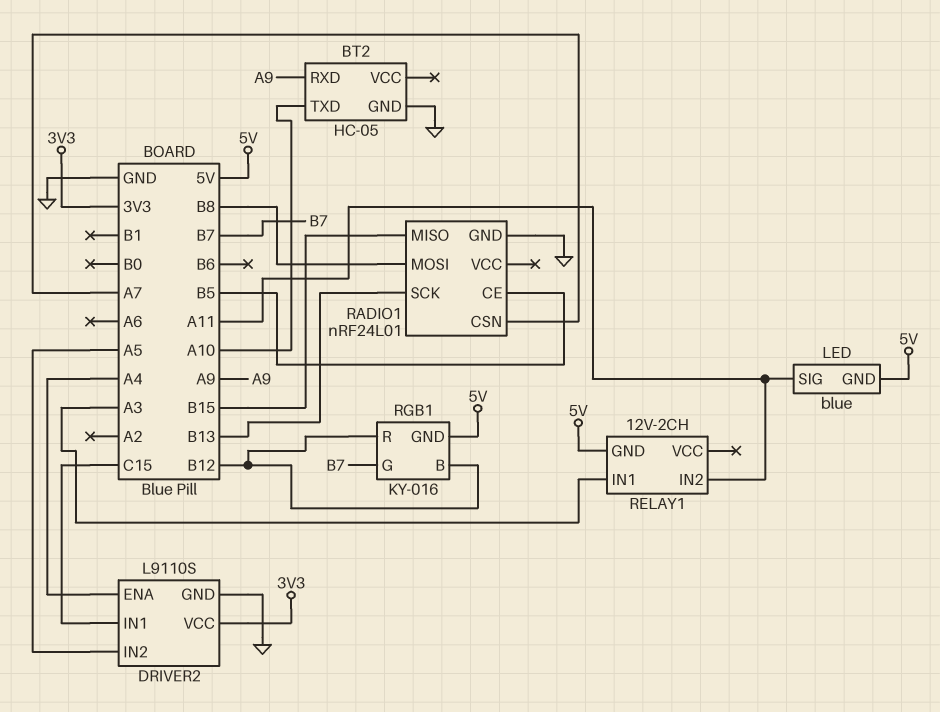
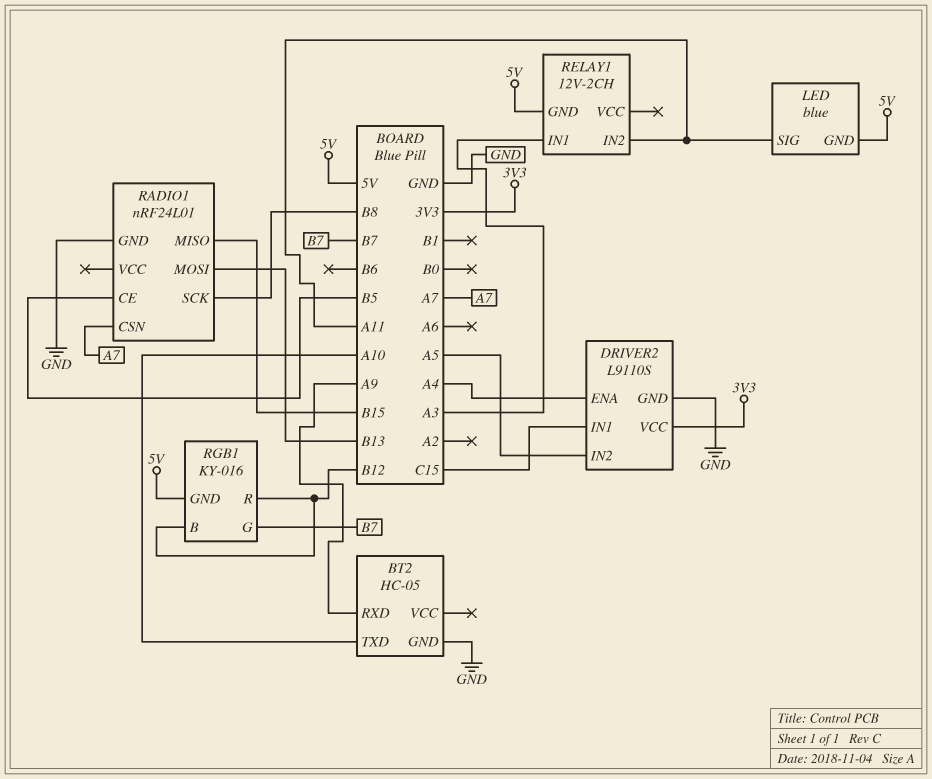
RADIO1 pin MOSI: B8 -> B13
RADIO1 pin SCK: B13 -> B8

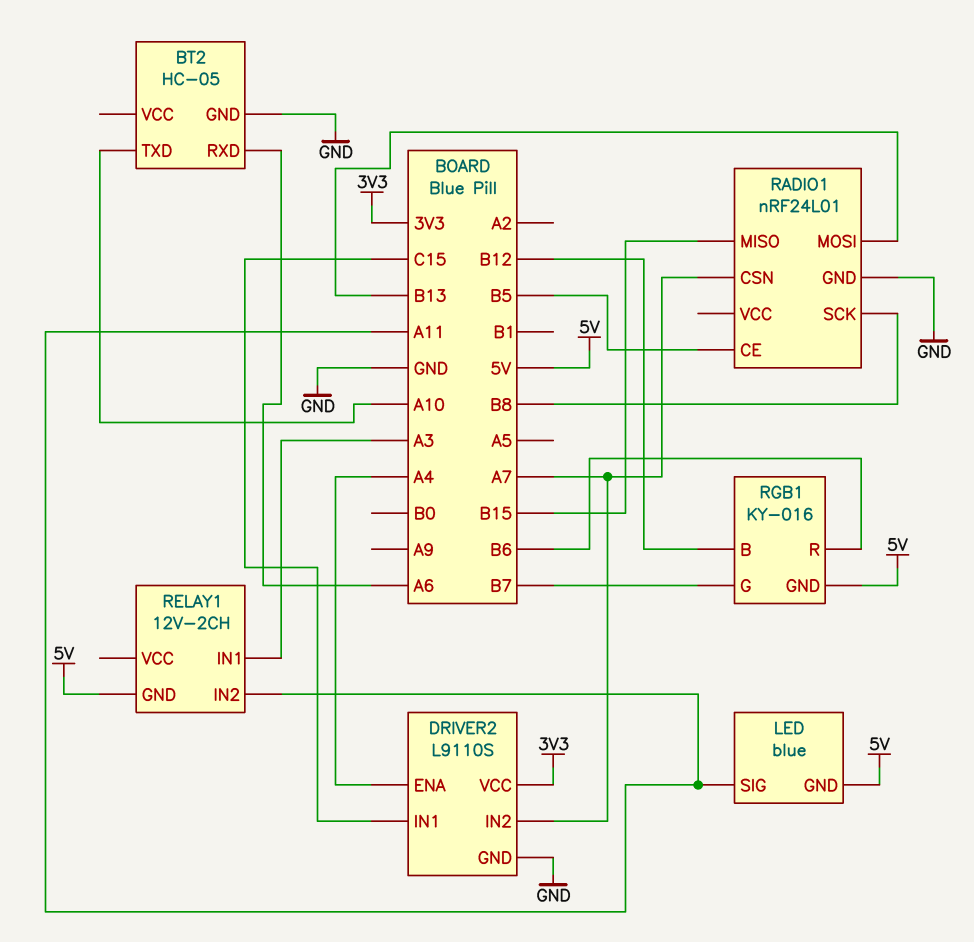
BT2 pin RXD: A9 -> A6
DRIVER2 pin IN2: A5 -> A7
RGB1 pin R: B12 -> B6

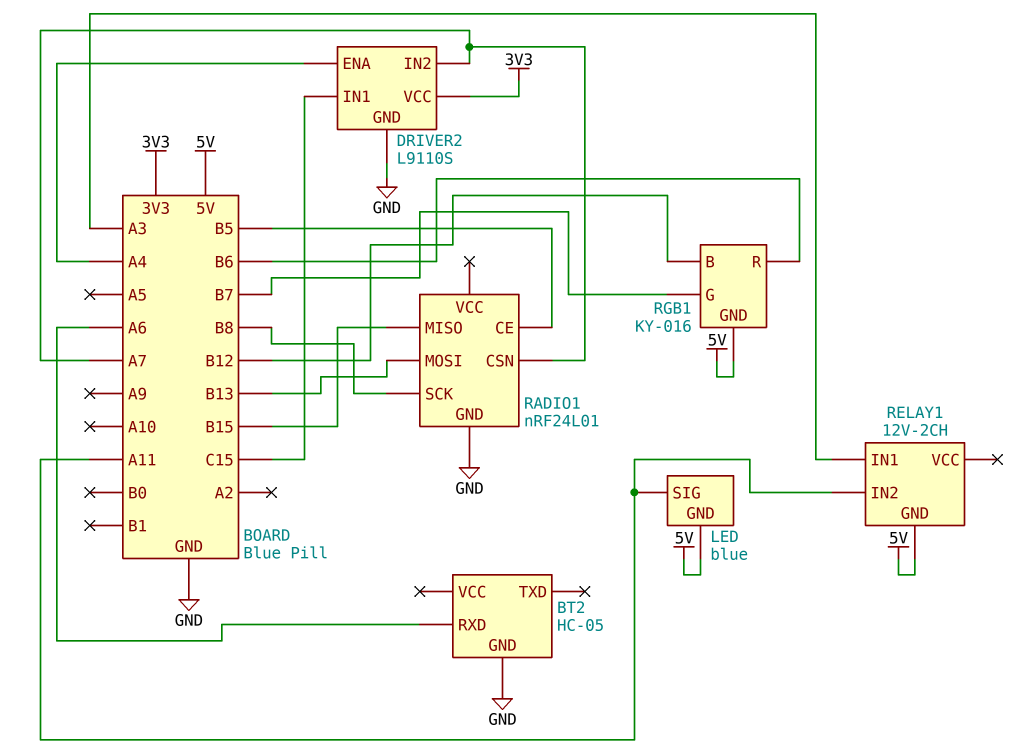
BT2 pin TXD: A10 -> none

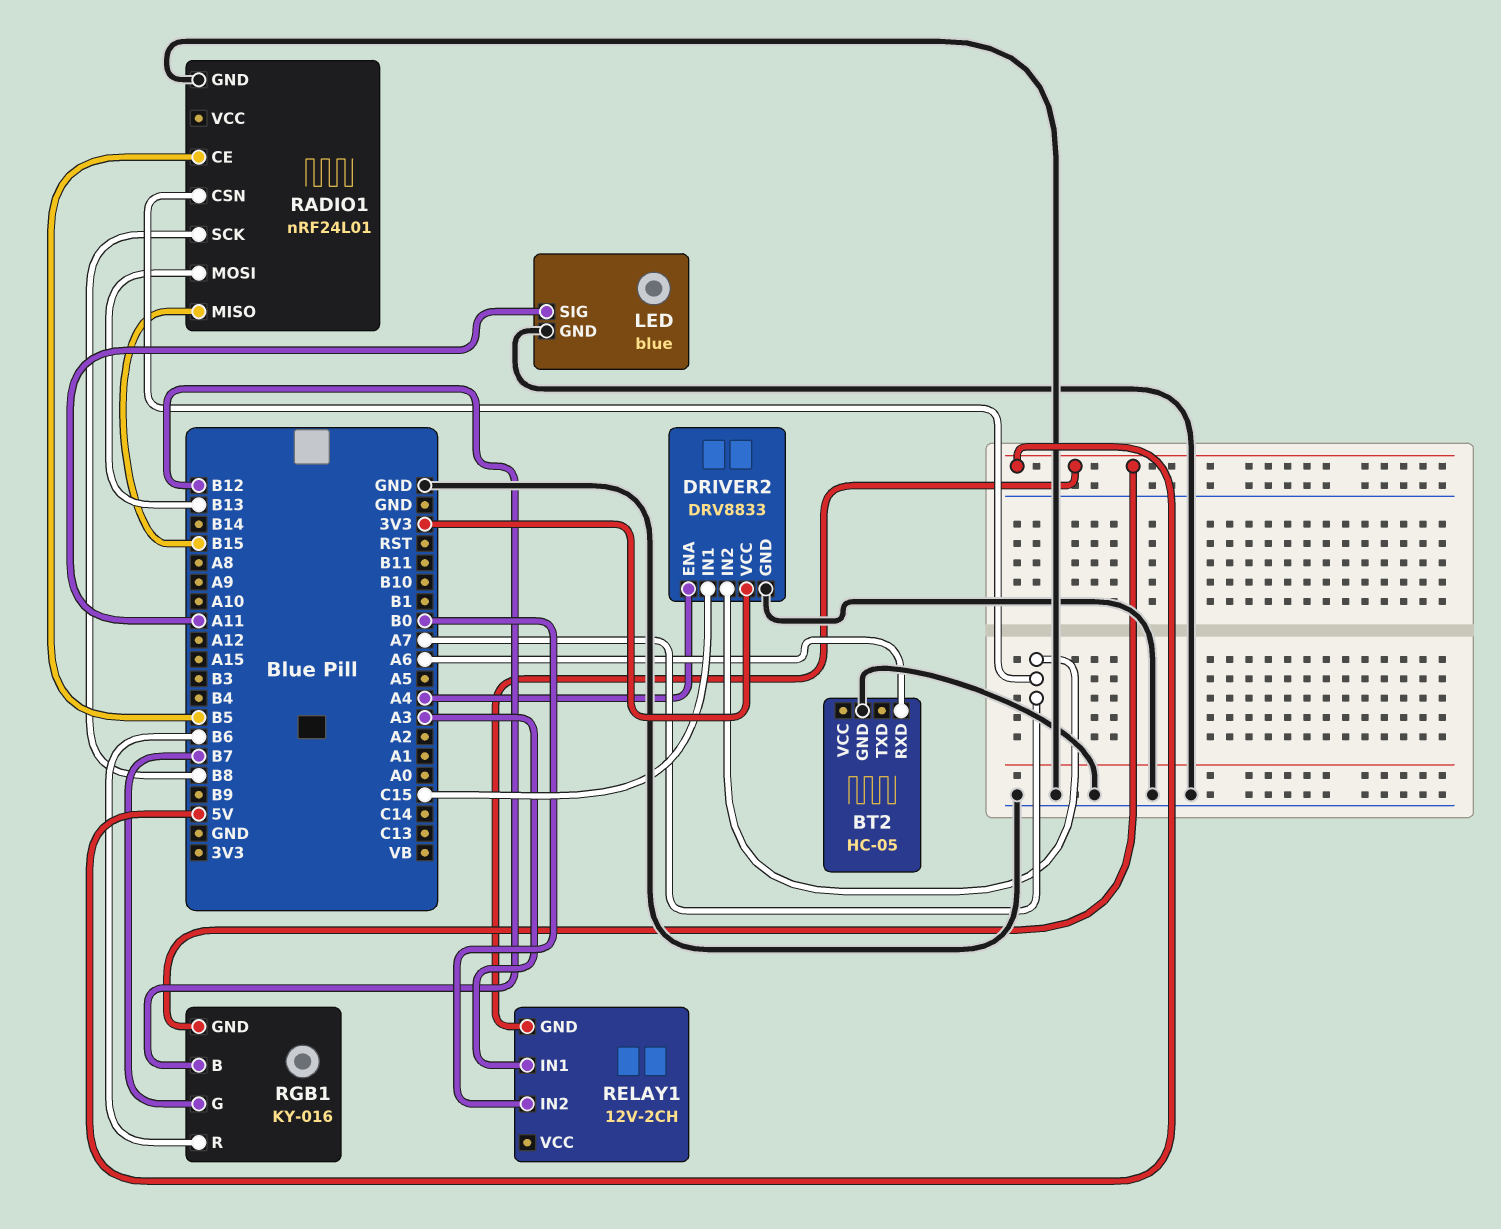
DRIVER2: L9110S -> DRV8833
LED pin GND: 5V -> GND
RELAY1 pin IN2: A11 -> B0

